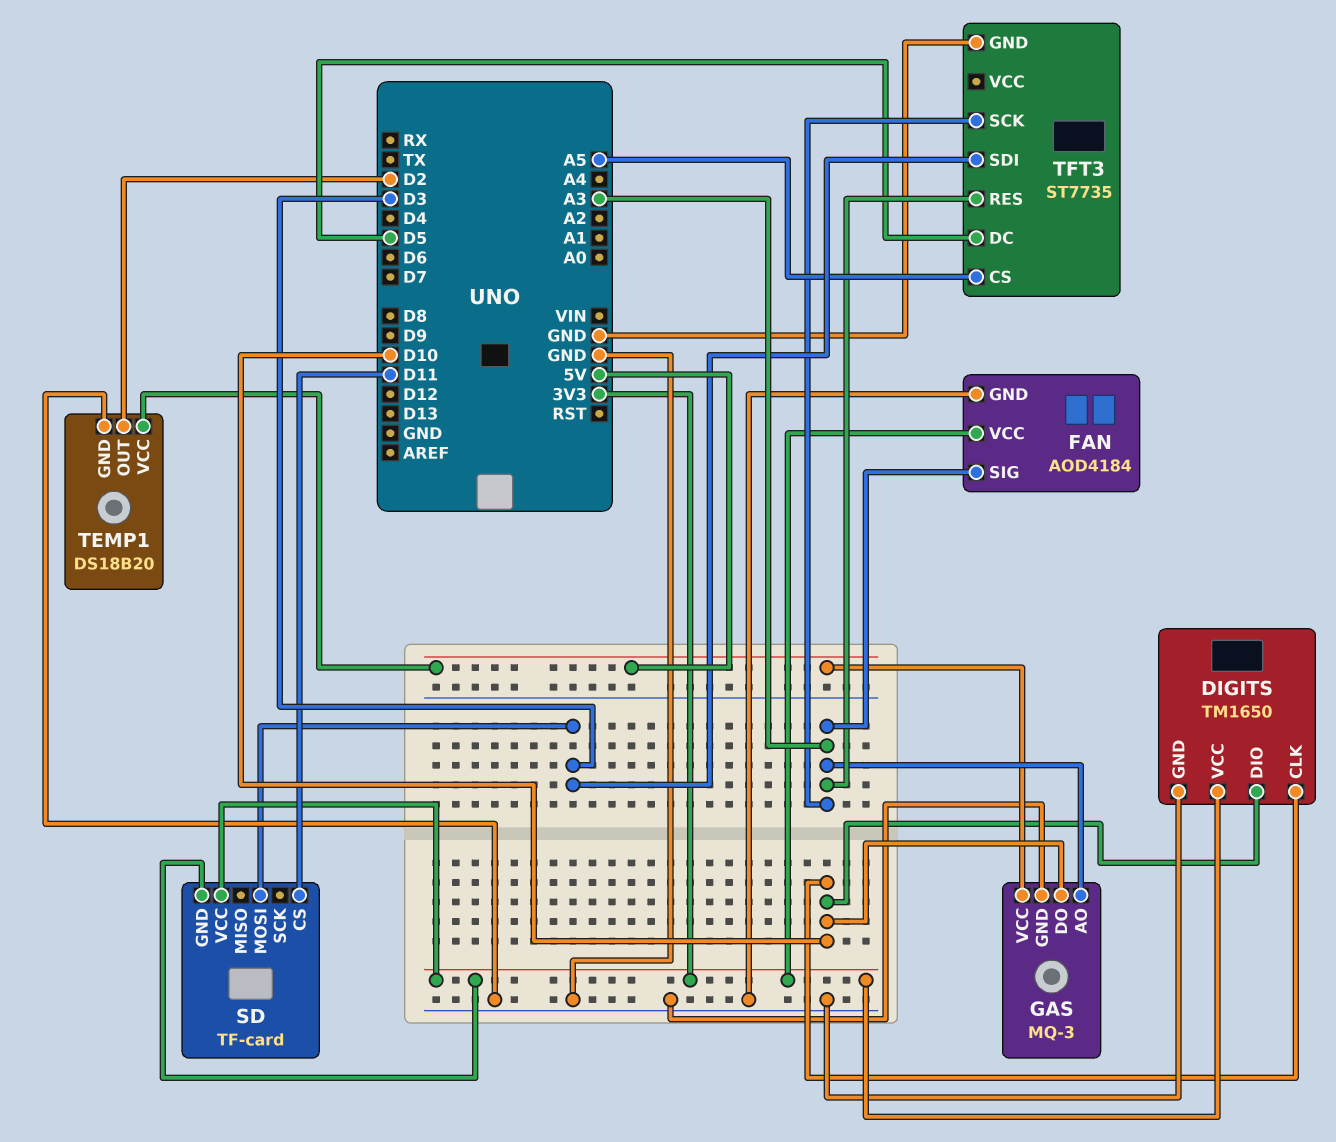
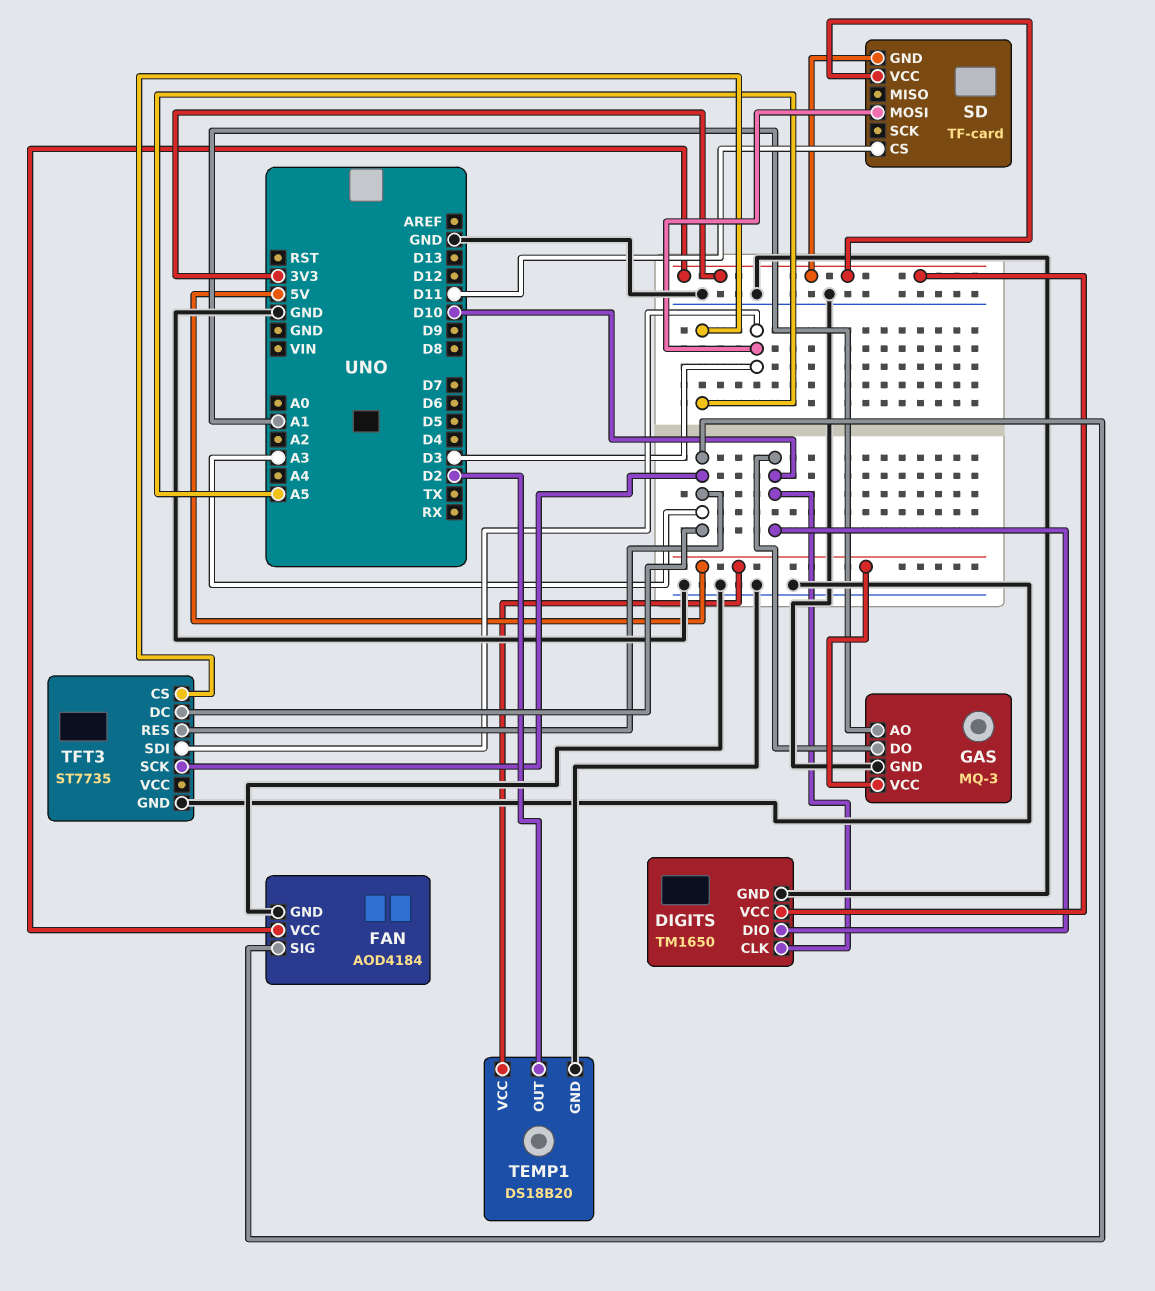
GAS pin AO: A3 -> A1
TFT3 pin DC: D5 -> A3

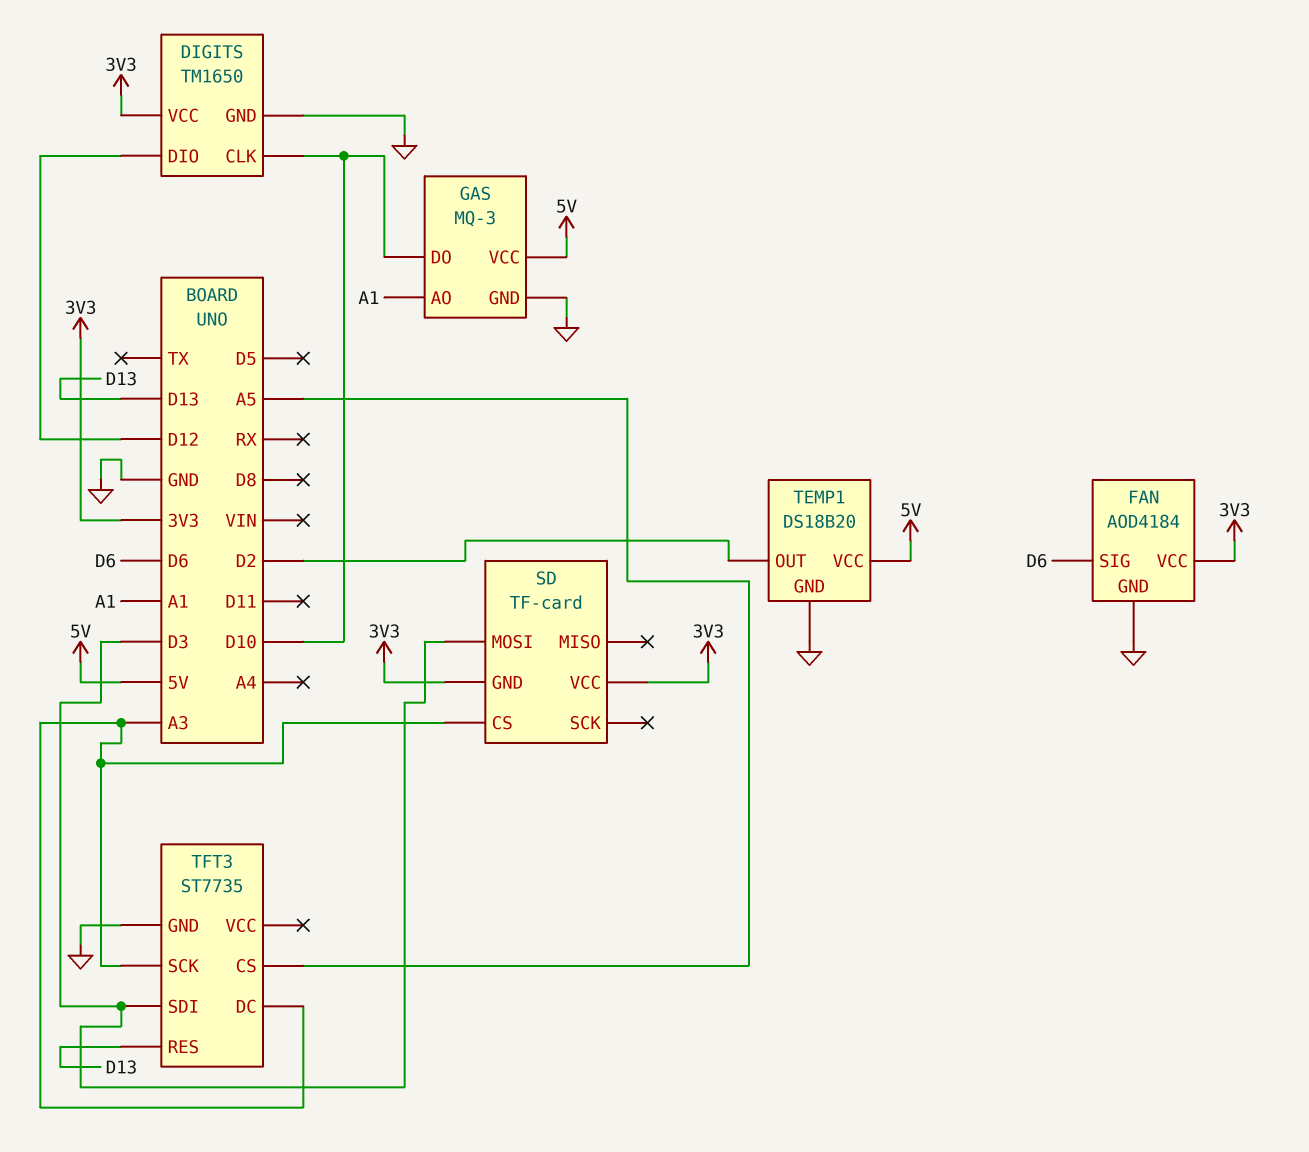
DIGITS pin DIO: D10 -> D12
FAN pin SIG: A3 -> D6
SD pin CS: D11 -> A3
TFT3 pin RES: A3 -> D13

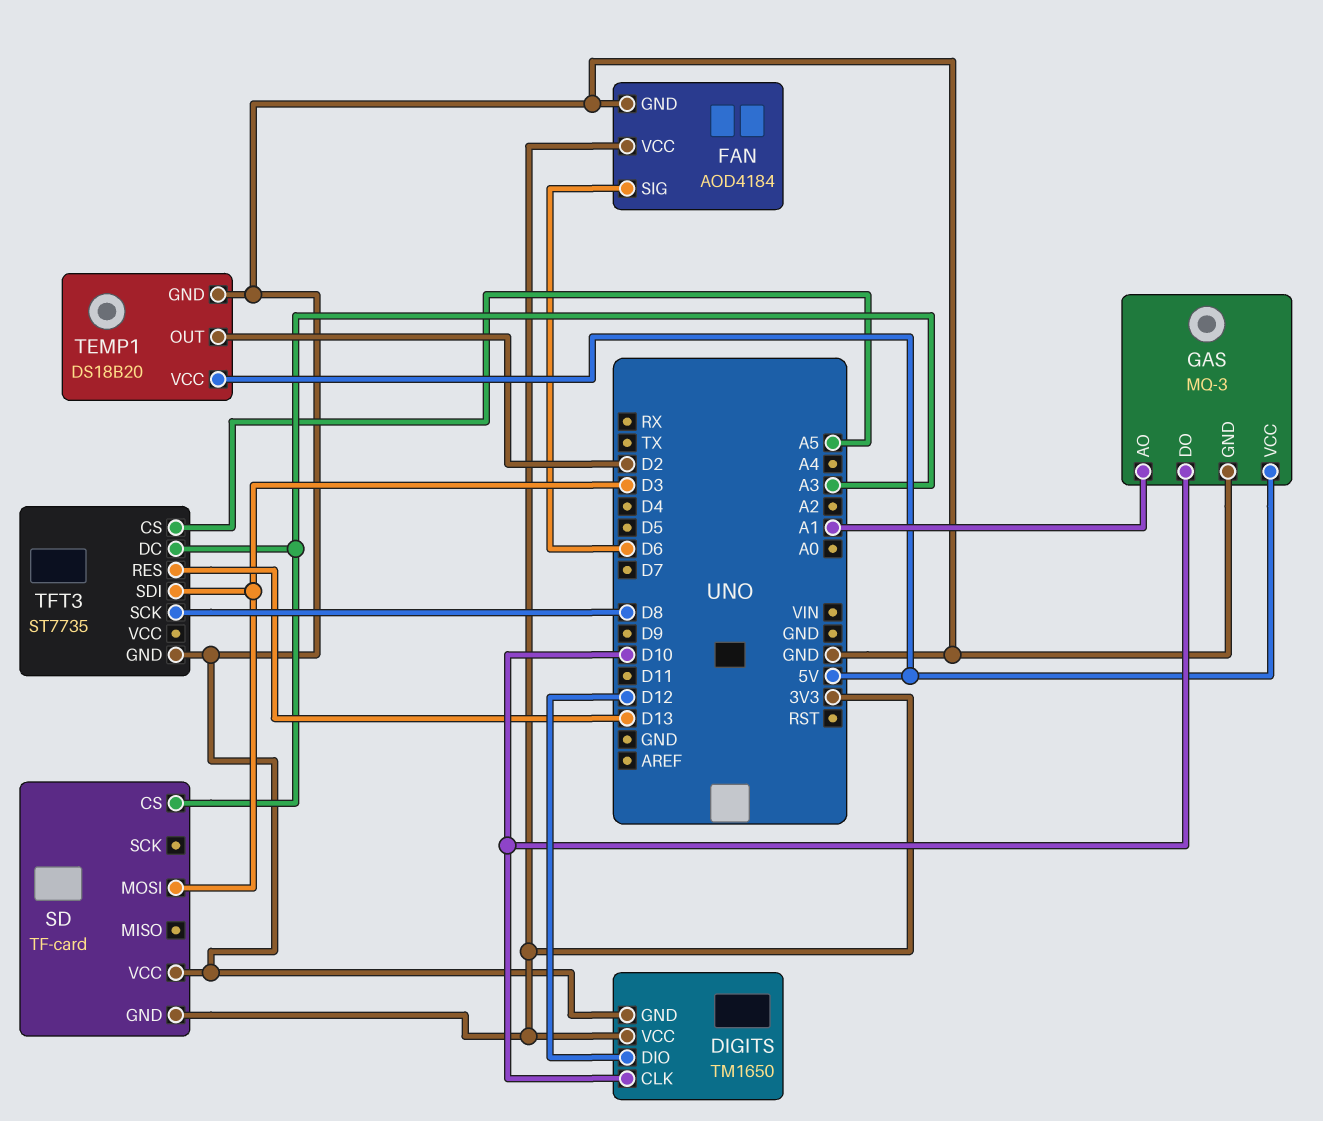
SD pin VCC: 3V3 -> GND
TFT3 pin SCK: A3 -> D8

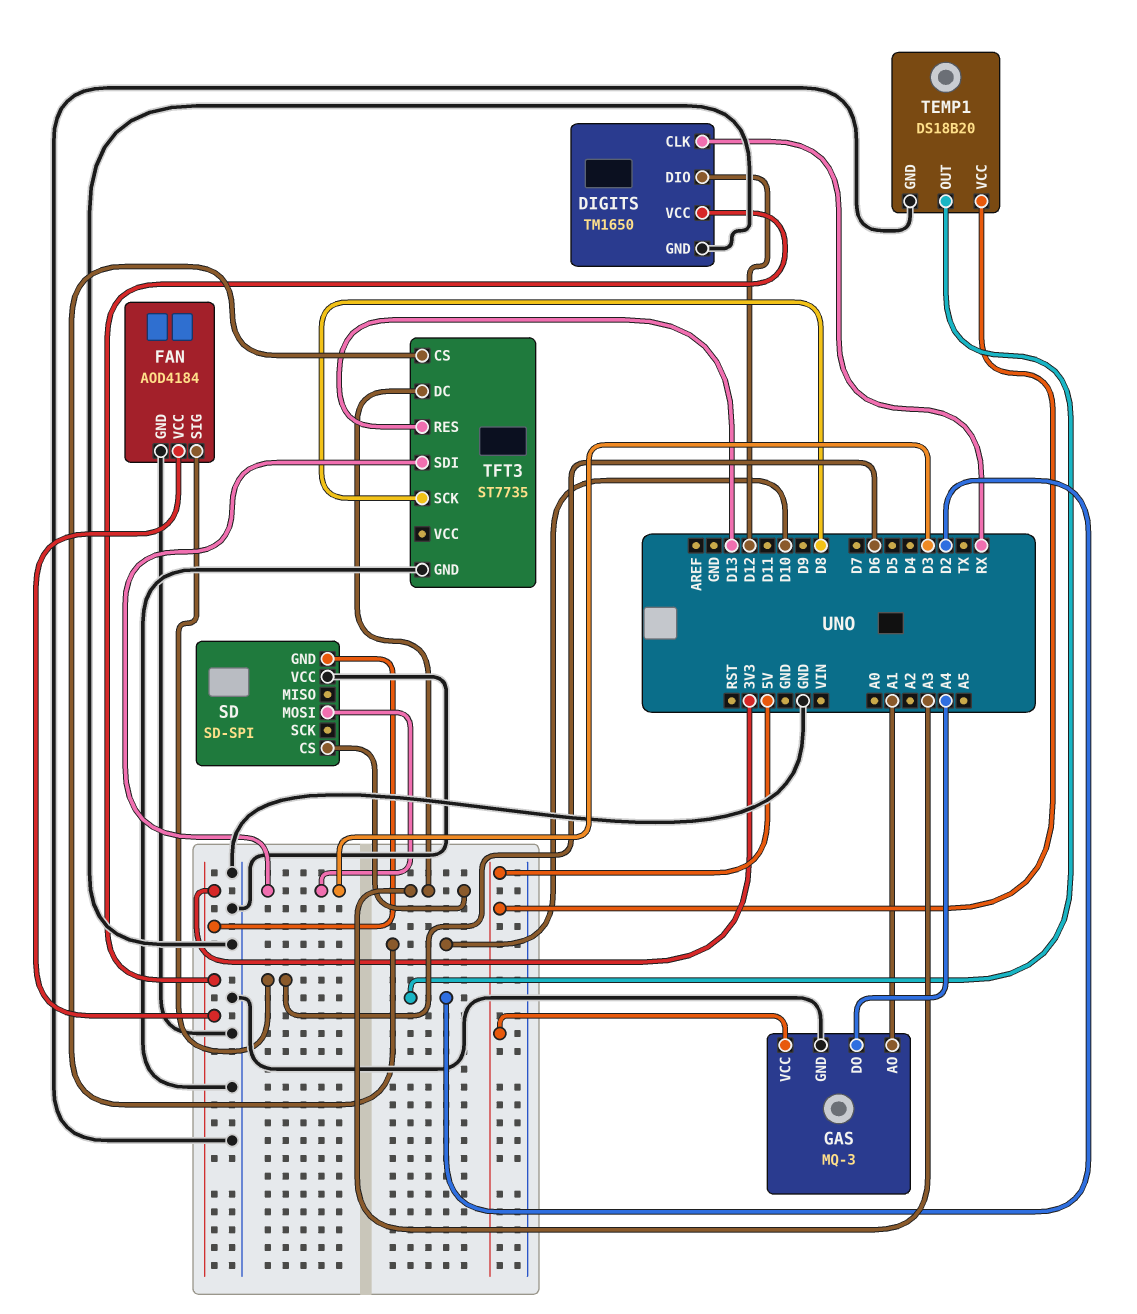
DIGITS pin CLK: D10 -> RX
GAS pin DO: D10 -> A4
SD: TF-card -> SD-SPI
TFT3 pin CS: A5 -> D10

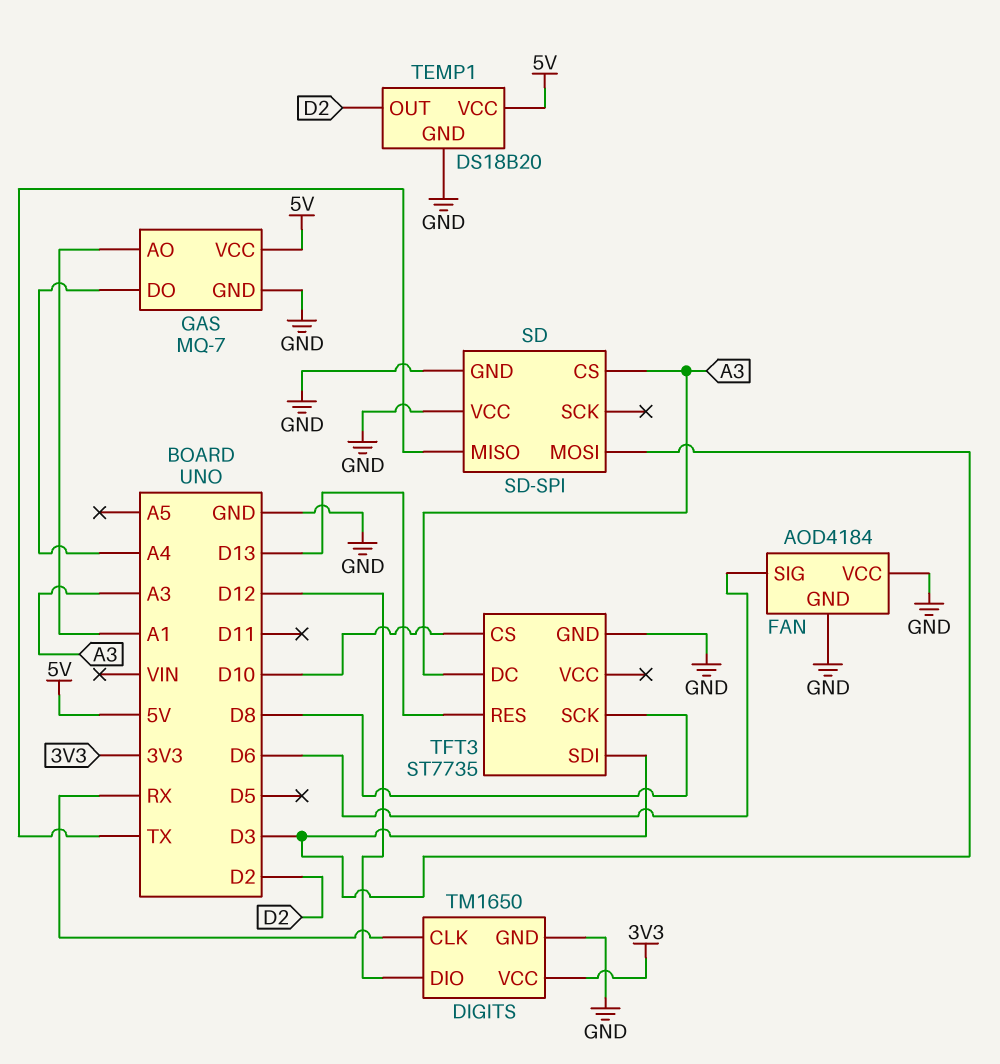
FAN pin VCC: 3V3 -> GND
GAS: MQ-3 -> MQ-7
SD pin GND: 3V3 -> GND
SD pin MISO: none -> TX

